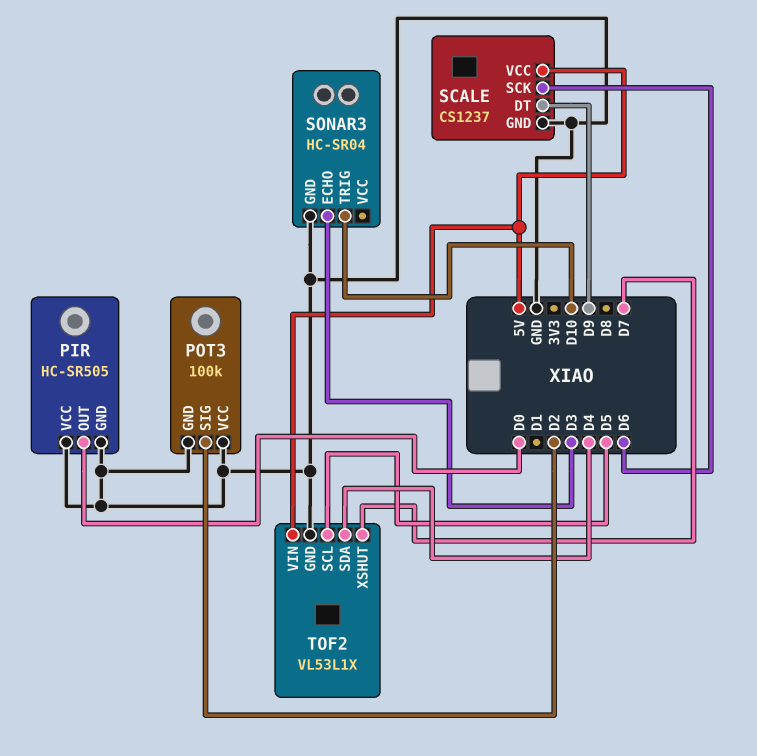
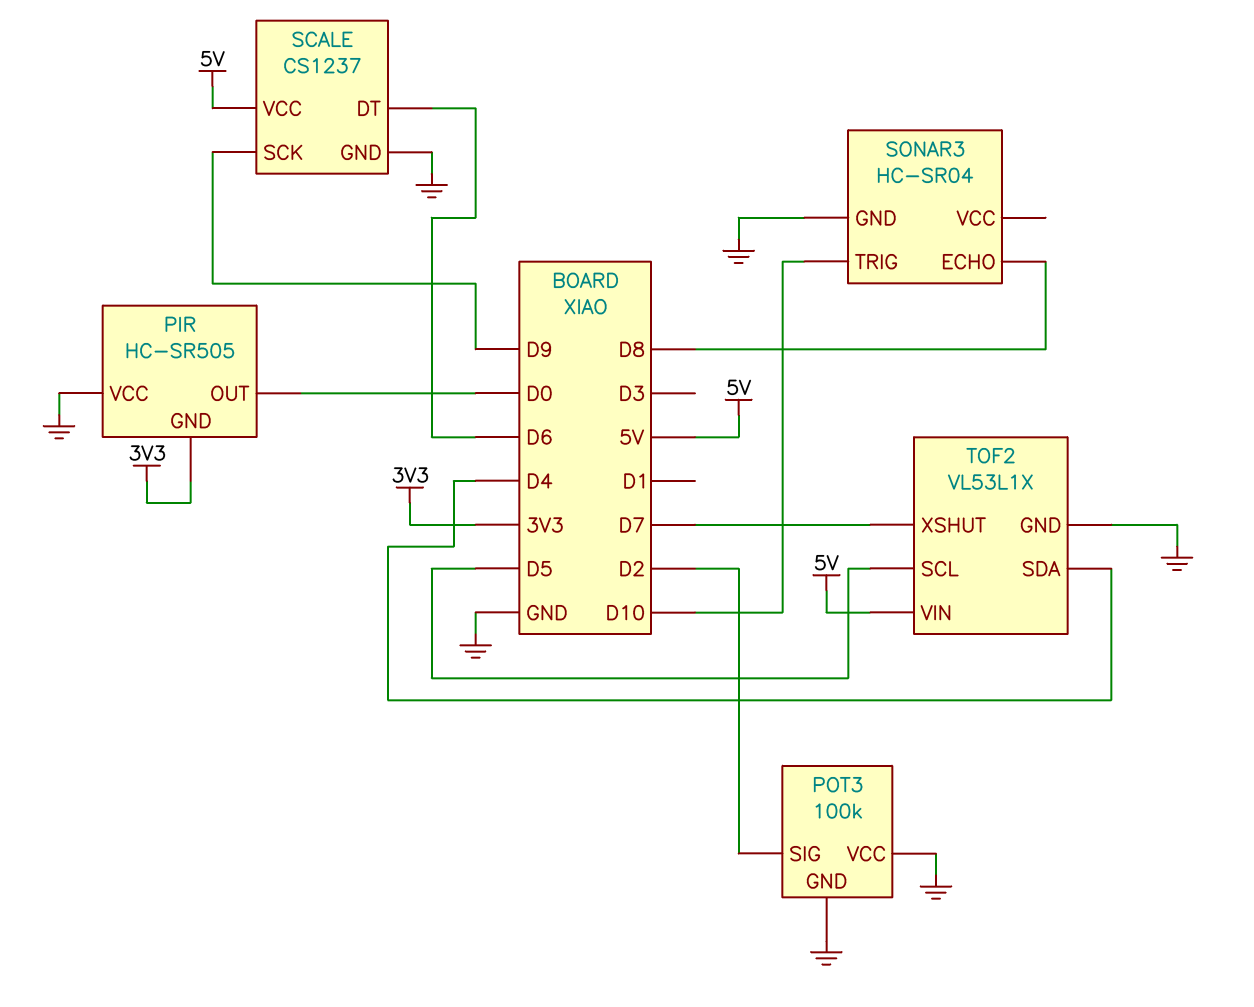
PIR pin GND: GND -> 3V3
SCALE pin DT: D9 -> D6
SCALE pin SCK: D6 -> D9
SONAR3 pin ECHO: D3 -> D8

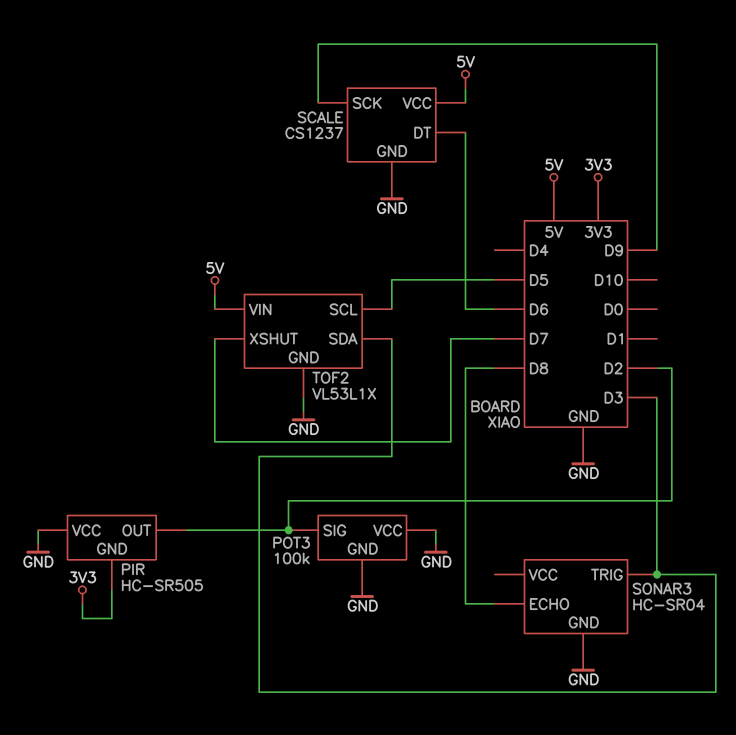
PIR pin OUT: D0 -> D2
SONAR3 pin TRIG: D10 -> D3
TOF2 pin SDA: D4 -> D3

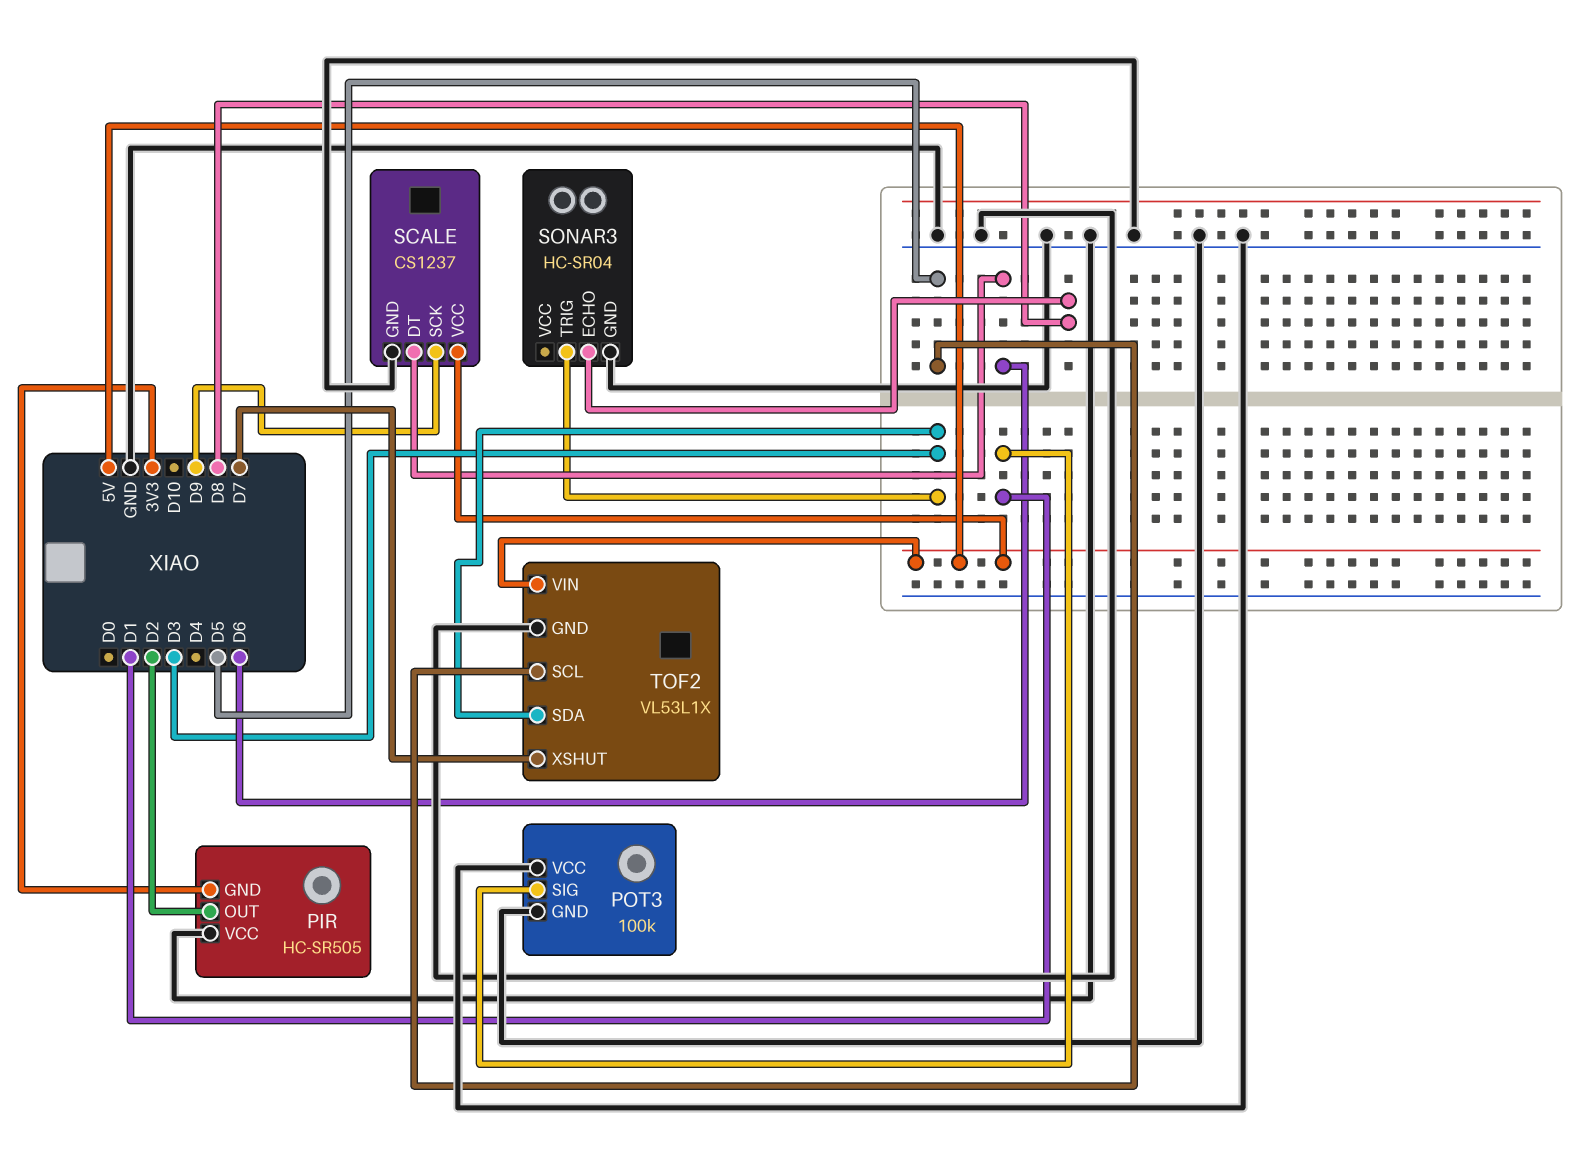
POT3 pin SIG: D2 -> D1

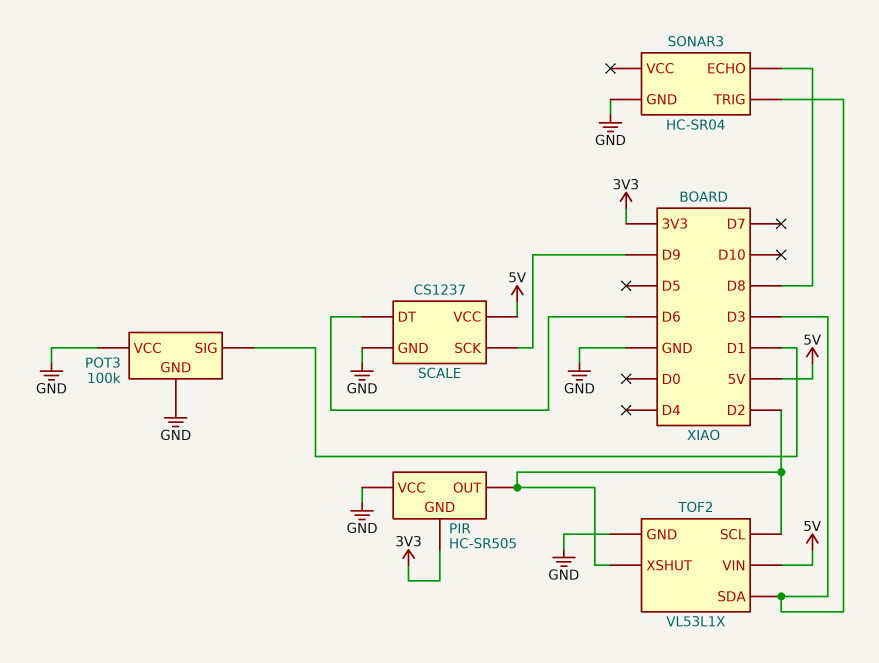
TOF2 pin SCL: D5 -> D2
TOF2 pin XSHUT: D7 -> D2

